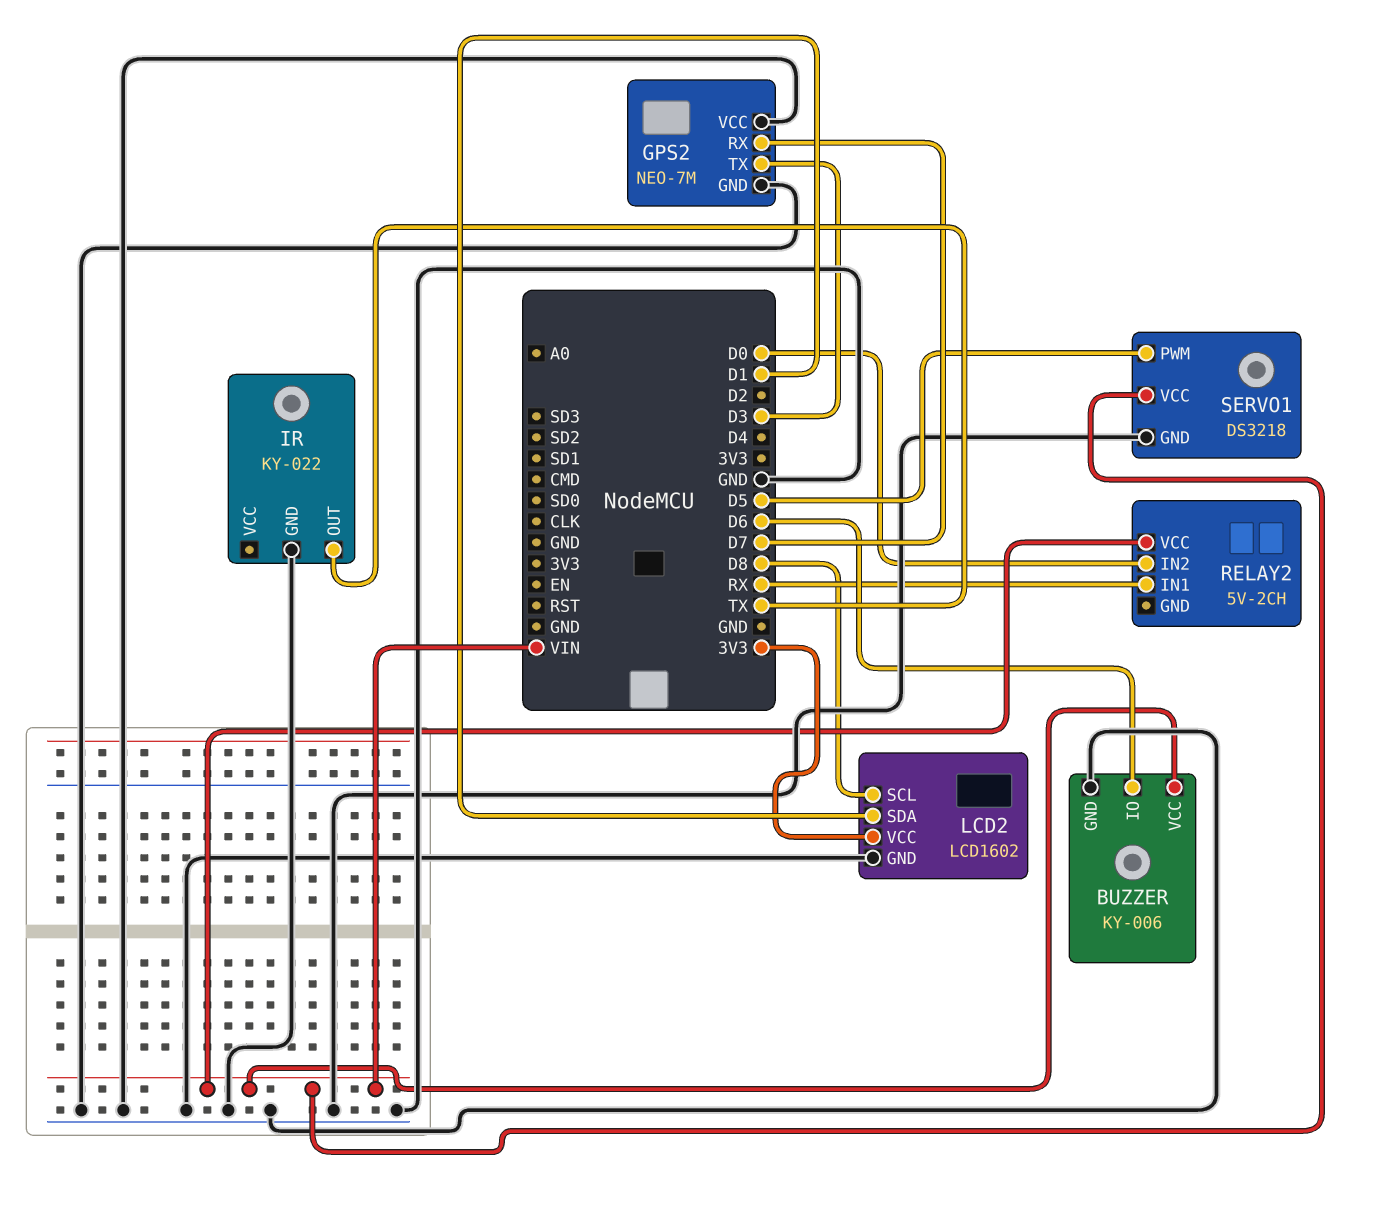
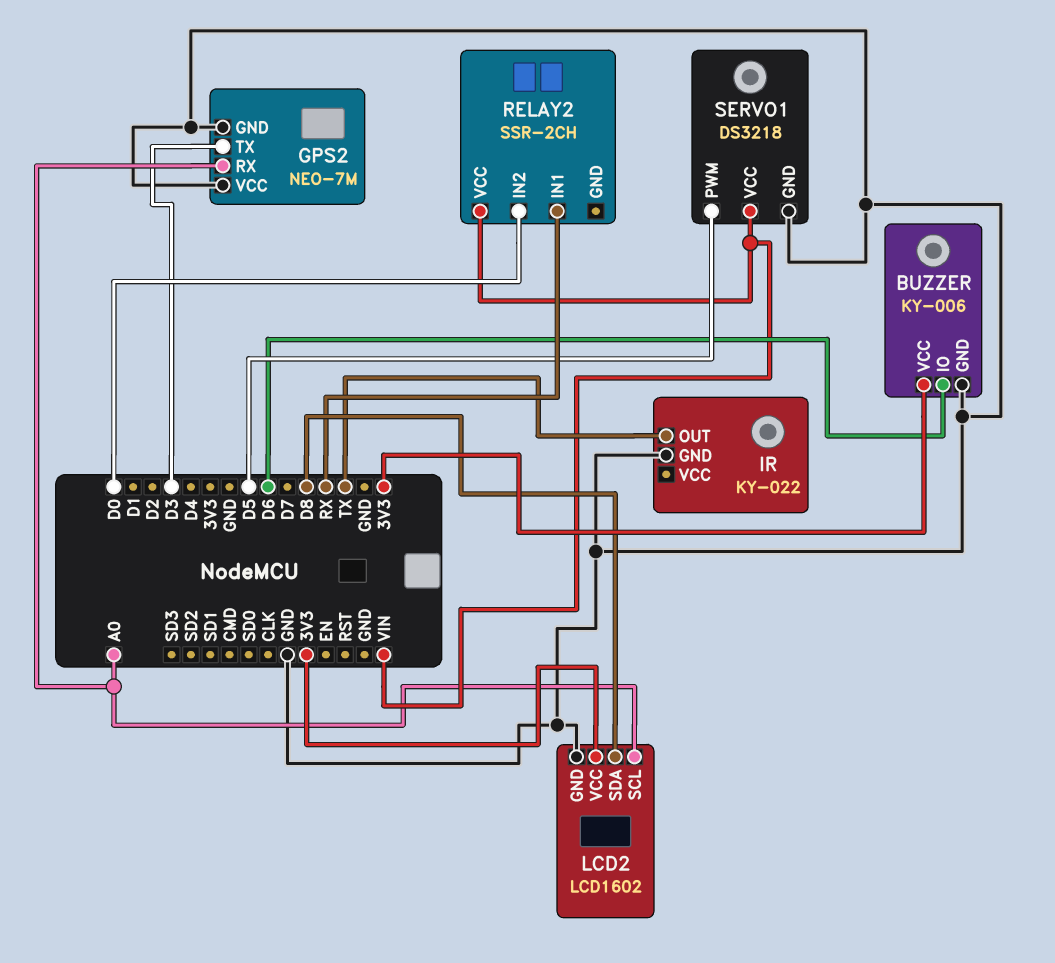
BUZZER pin VCC: VIN -> 3V3
GPS2 pin RX: D7 -> A0
LCD2 pin SCL: D8 -> A0
LCD2 pin SDA: D1 -> D8
RELAY2: 5V-2CH -> SSR-2CH

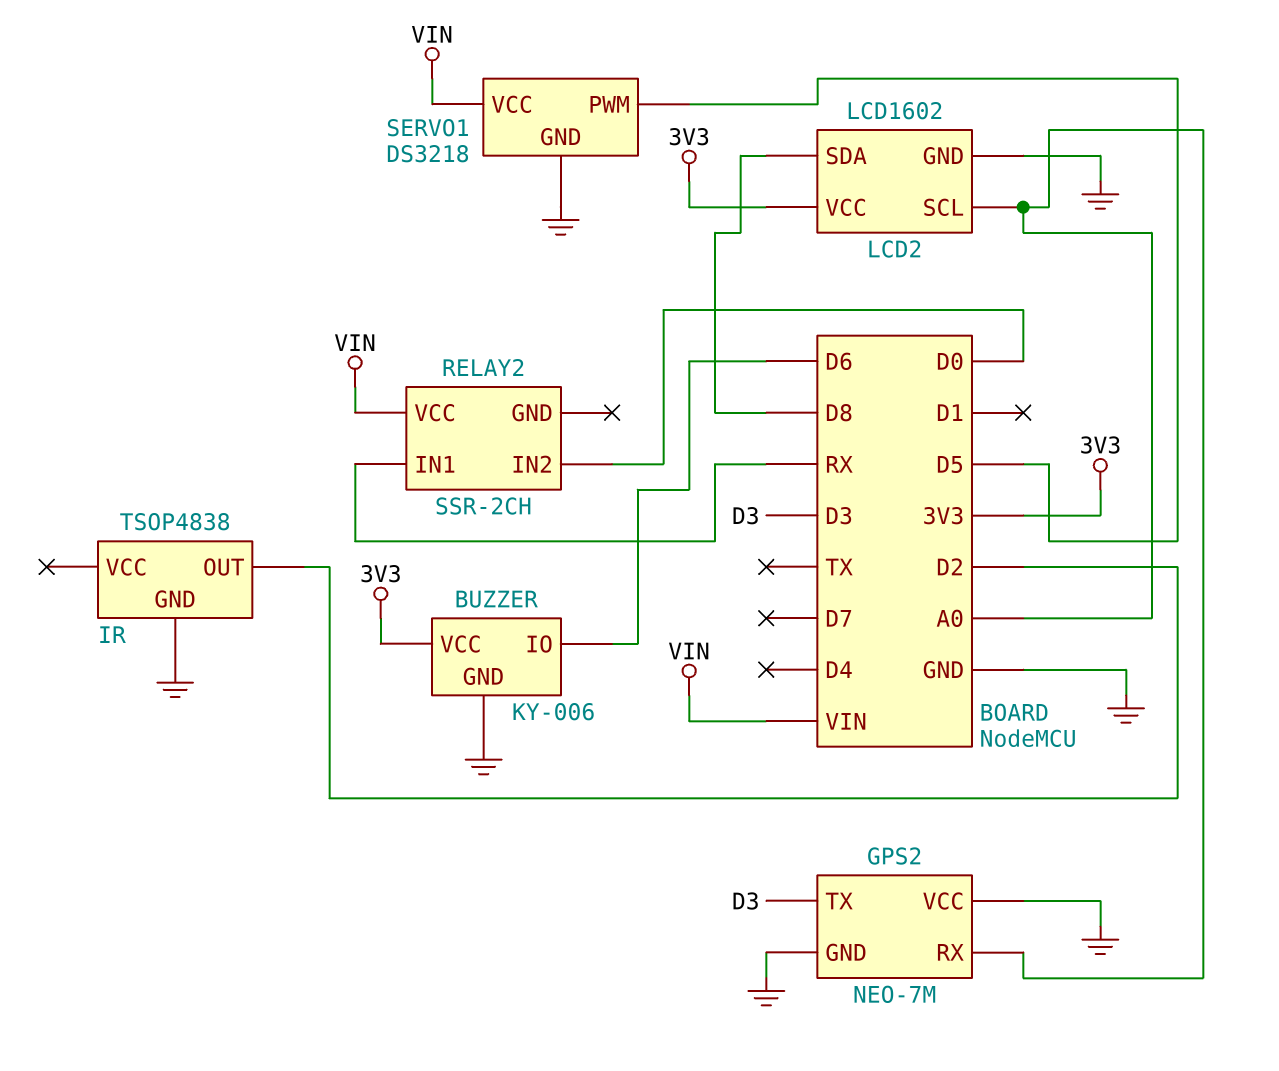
IR: KY-022 -> TSOP4838
IR pin OUT: TX -> D2

